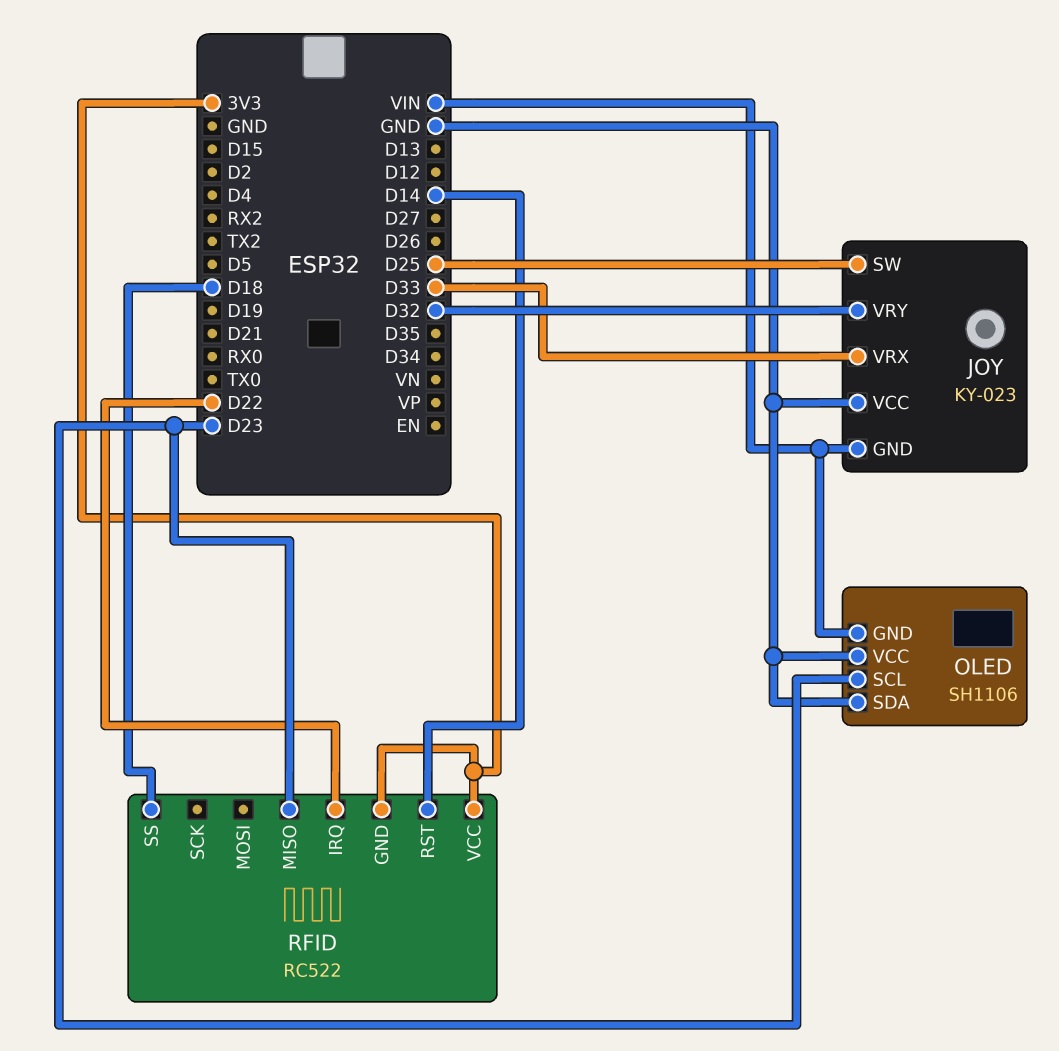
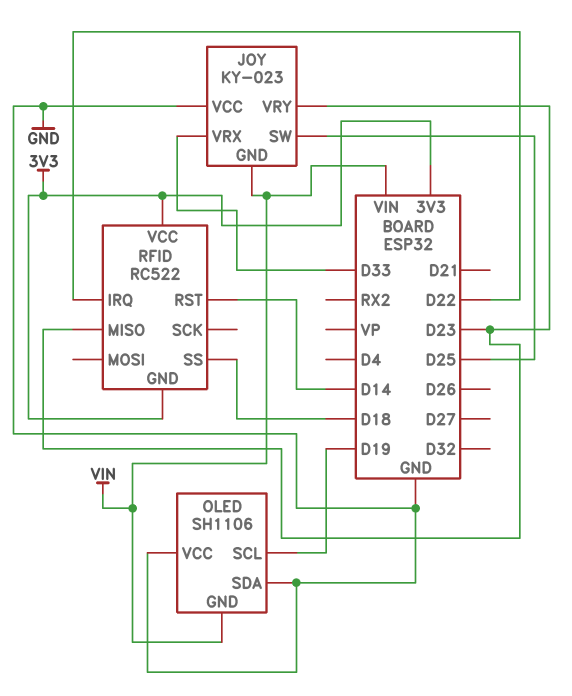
JOY pin VRY: D32 -> D23
OLED pin SCL: D23 -> D19

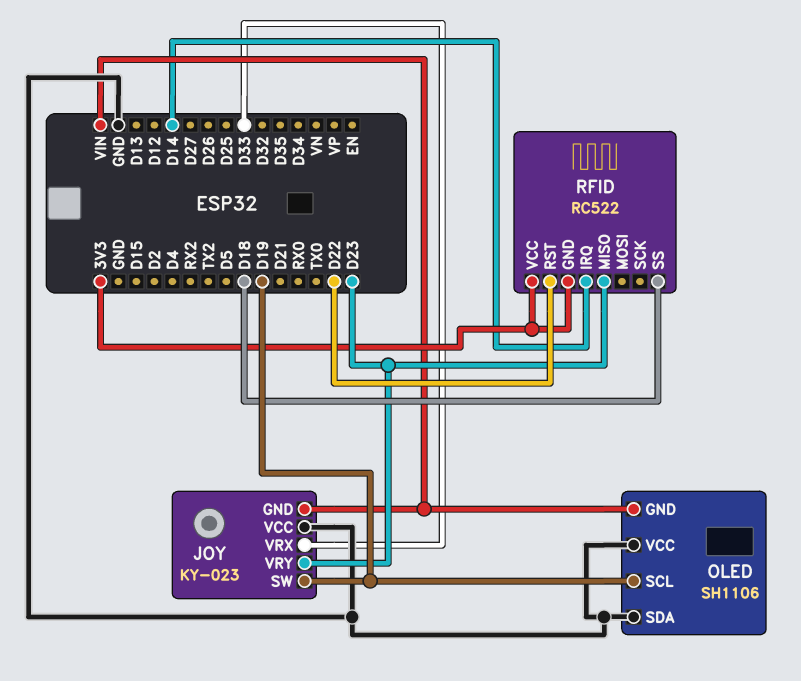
JOY pin SW: D25 -> D19
RFID pin IRQ: D22 -> D14
RFID pin RST: D14 -> D22

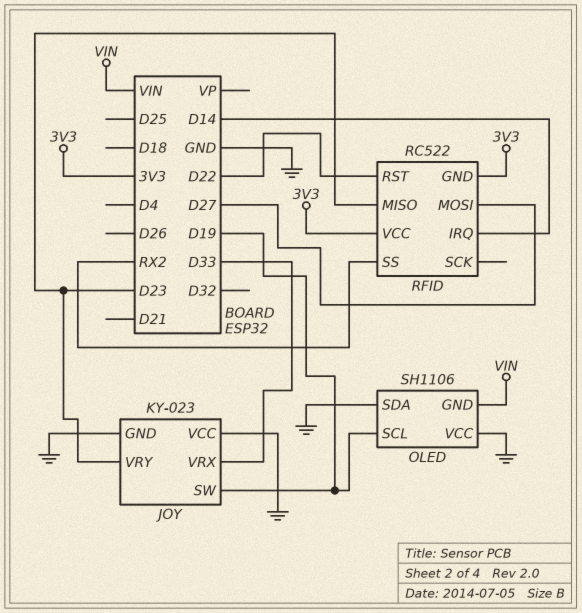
JOY pin GND: VIN -> GND
RFID pin MOSI: none -> D27
RFID pin SS: D18 -> RX2

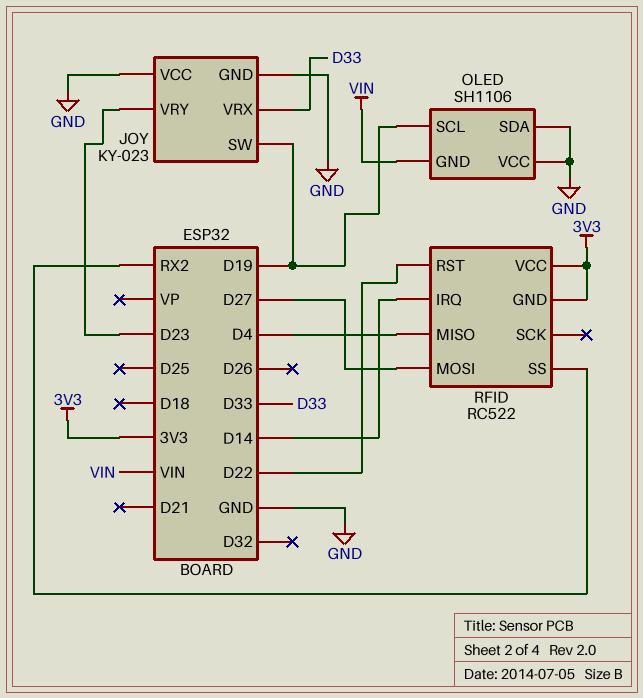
RFID pin MISO: D23 -> D4

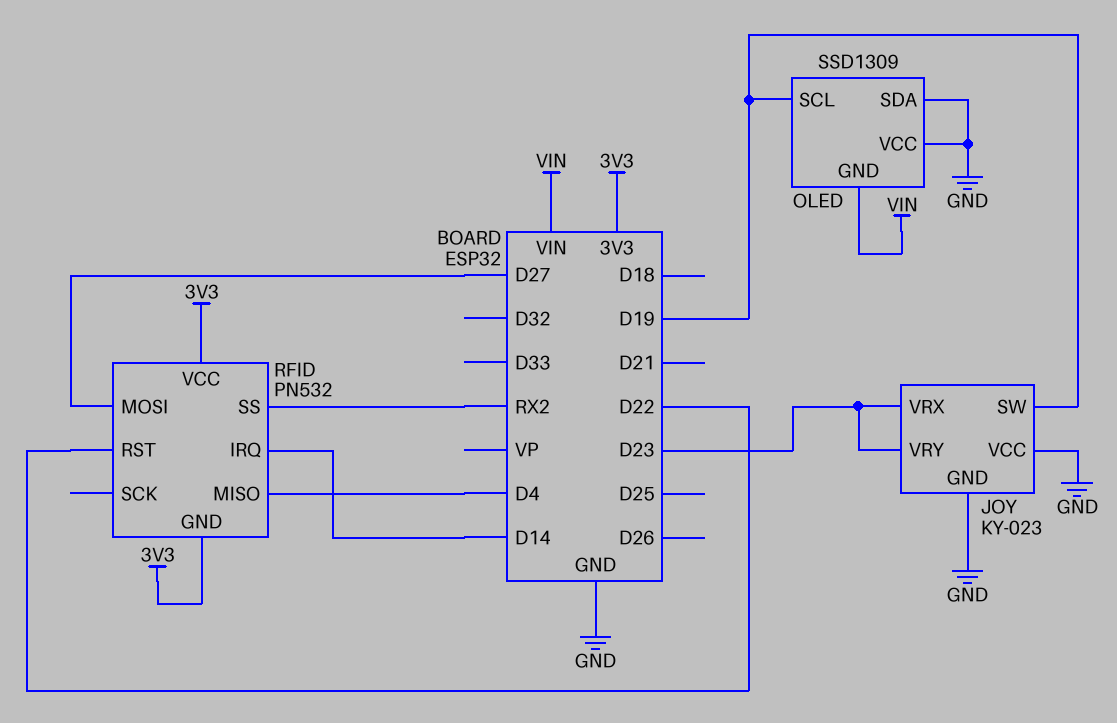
JOY pin VRX: D33 -> D23
OLED: SH1106 -> SSD1309
RFID: RC522 -> PN532

